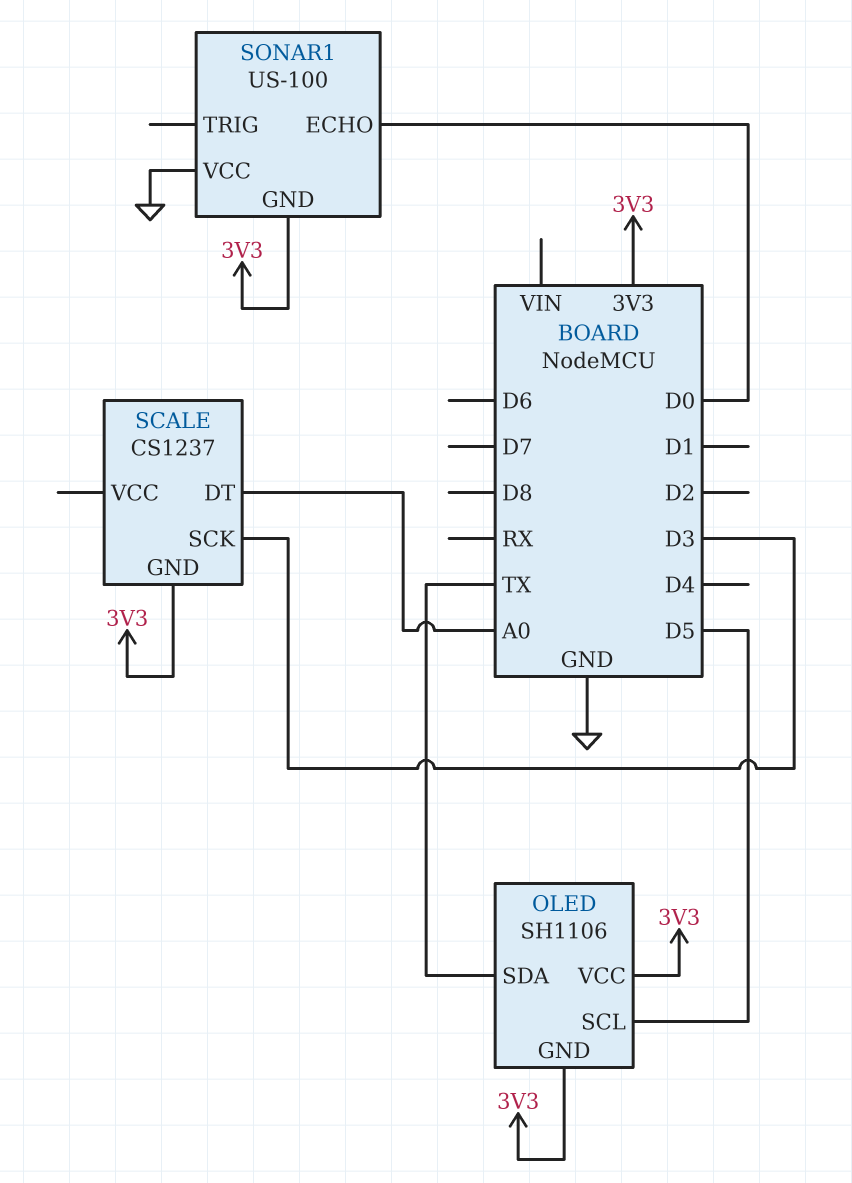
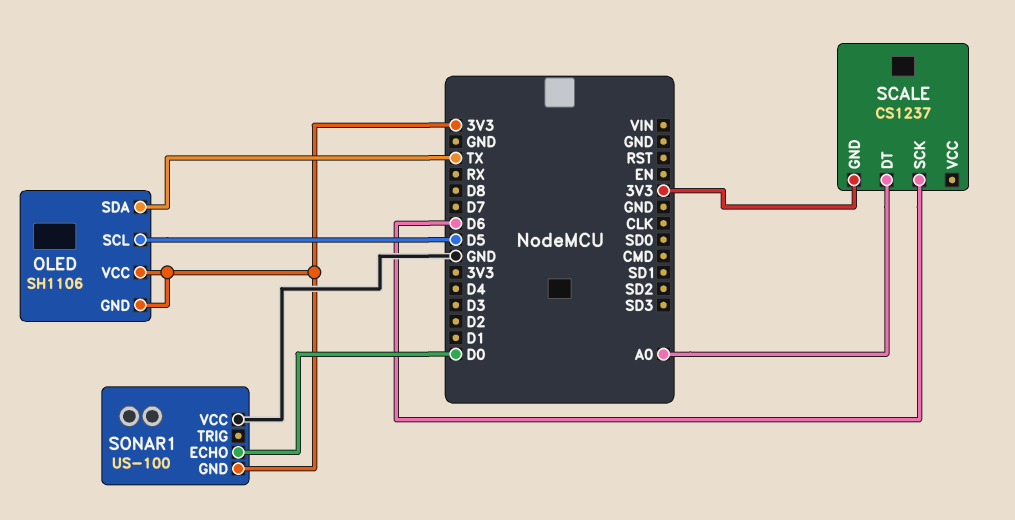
SCALE pin SCK: D3 -> D6

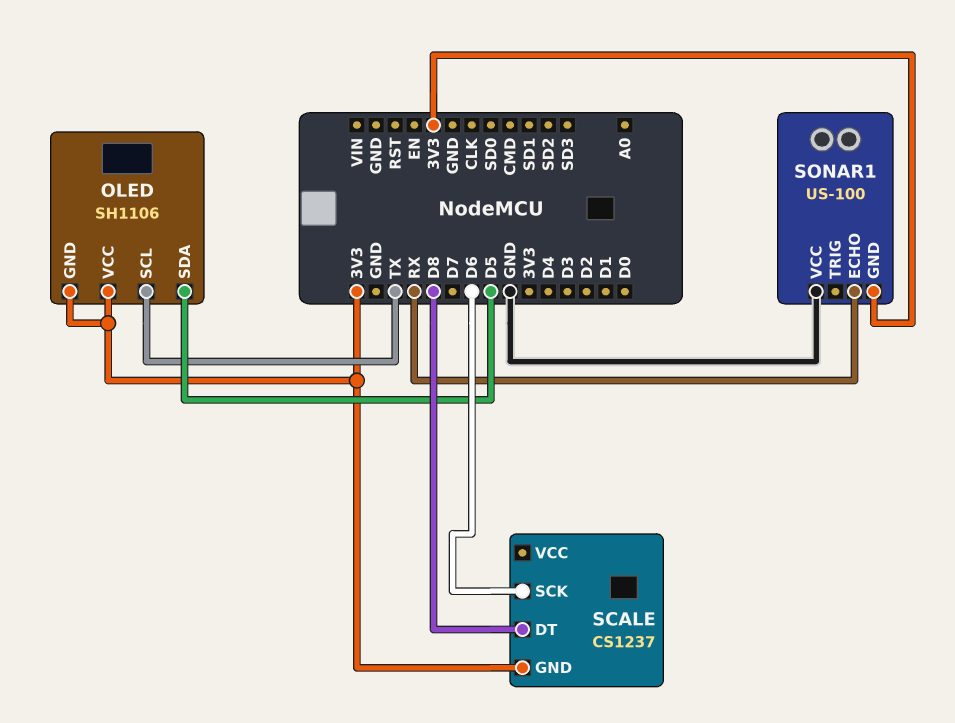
OLED pin SCL: D5 -> TX
OLED pin SDA: TX -> D5
SCALE pin DT: A0 -> D8
SONAR1 pin ECHO: D0 -> RX

